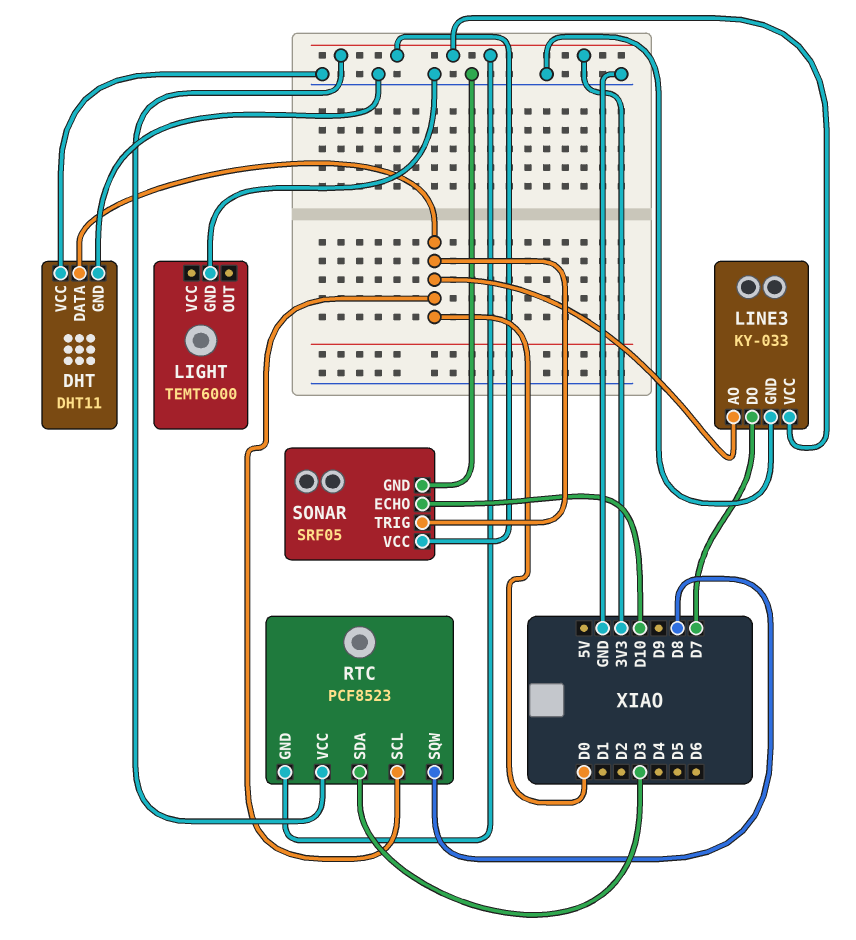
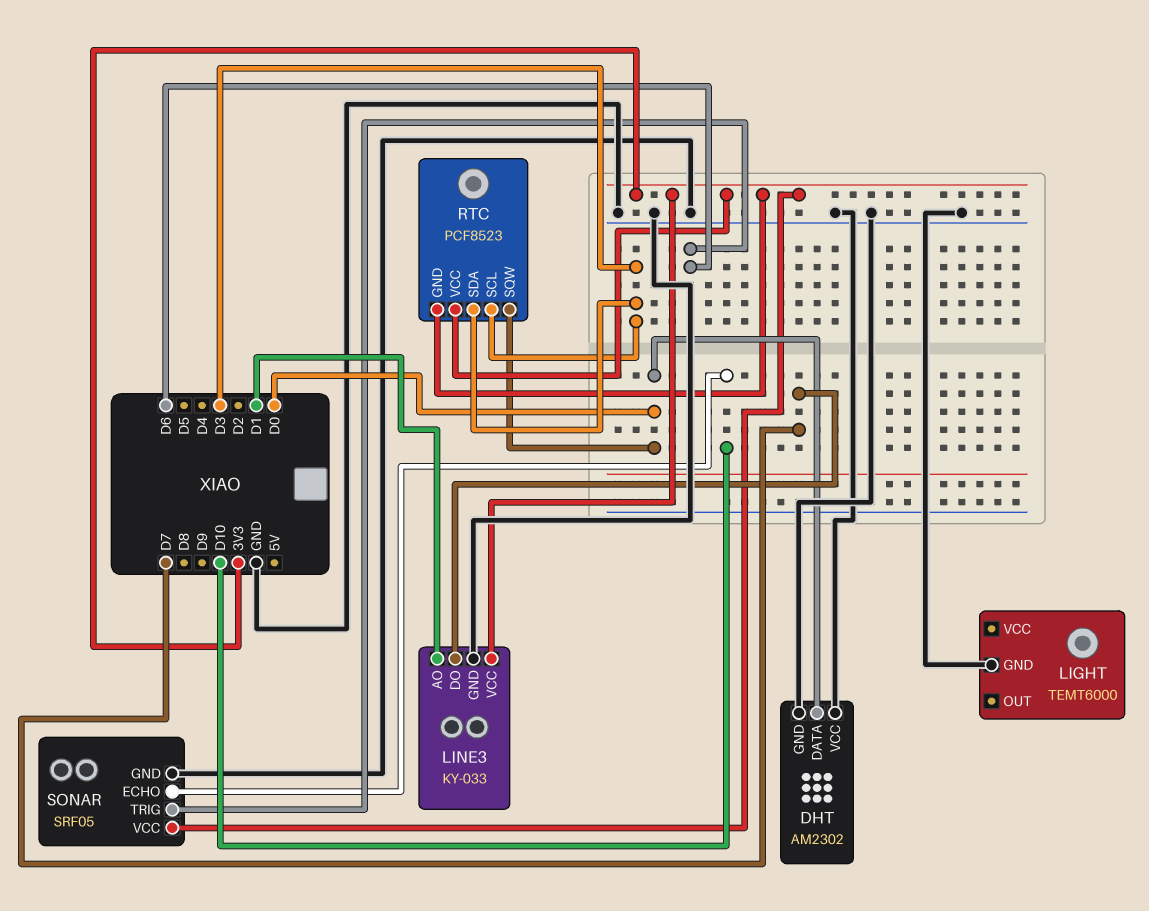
DHT: DHT11 -> AM2302
LINE3 pin AO: D0 -> D1
RTC pin SCL: D0 -> D3
RTC pin SQW: D8 -> D0
SONAR pin TRIG: D0 -> D6

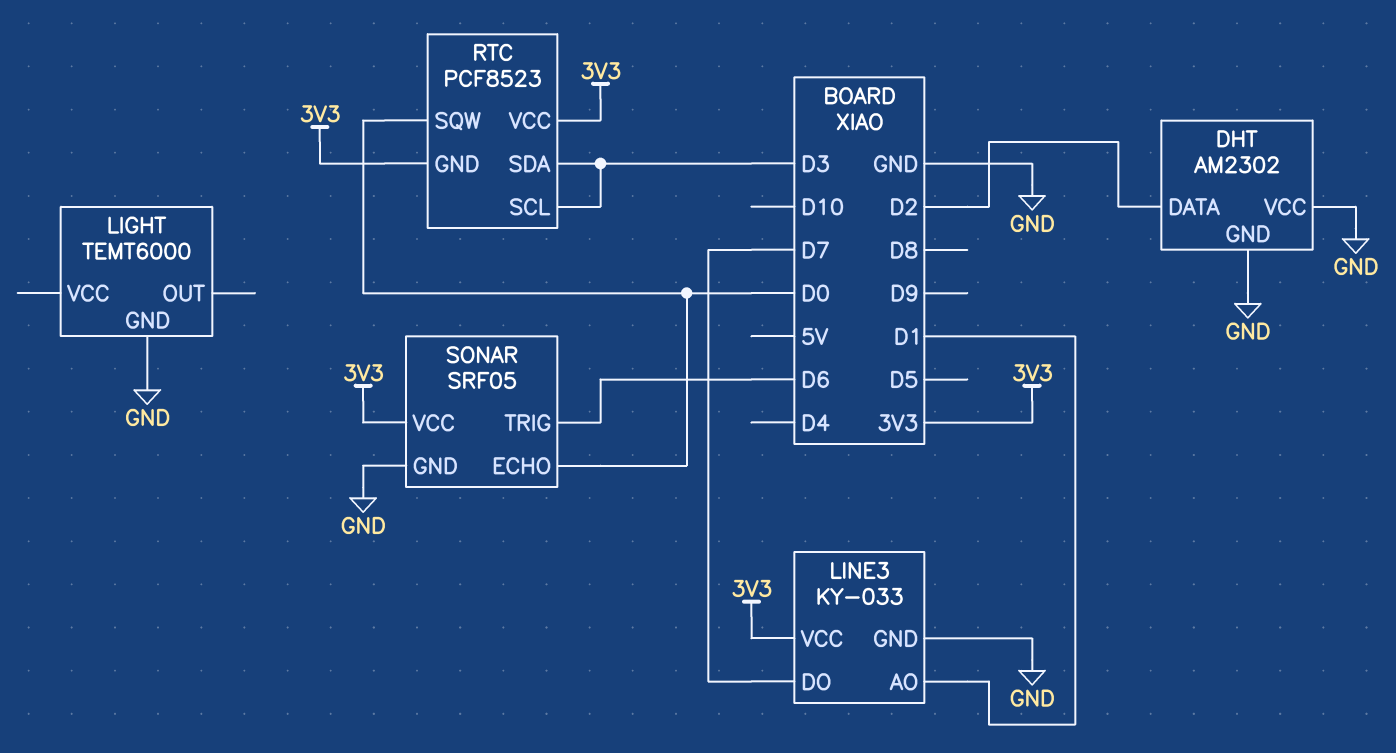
DHT pin DATA: D0 -> D2
SONAR pin ECHO: D10 -> D0

